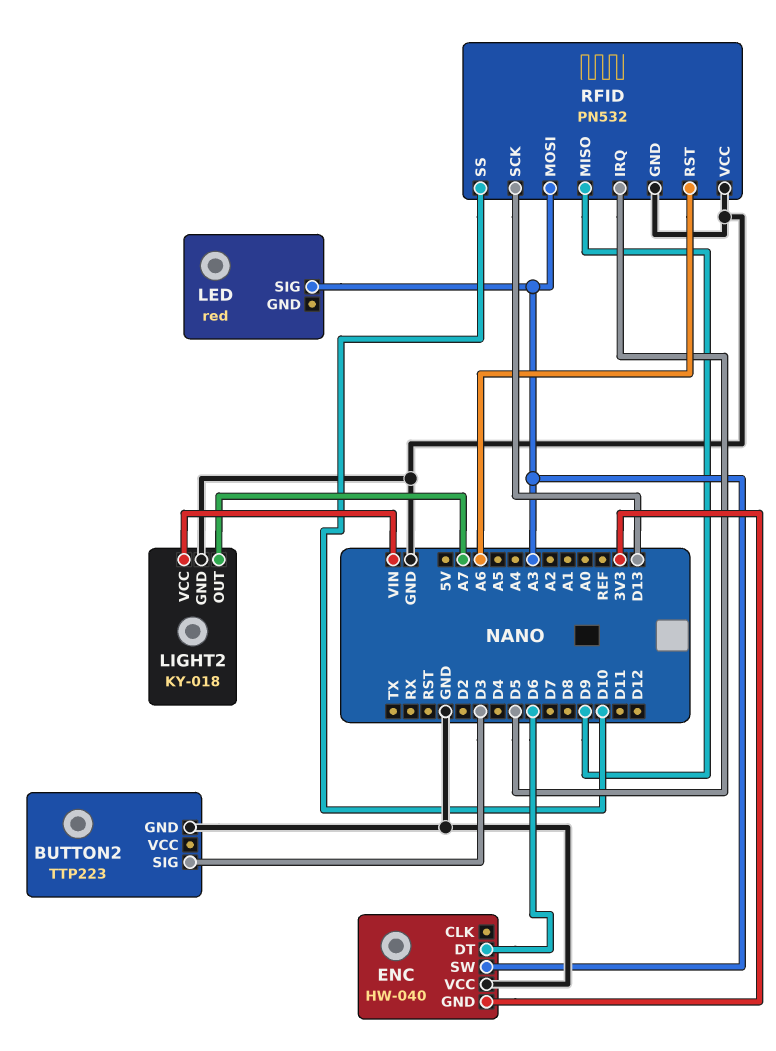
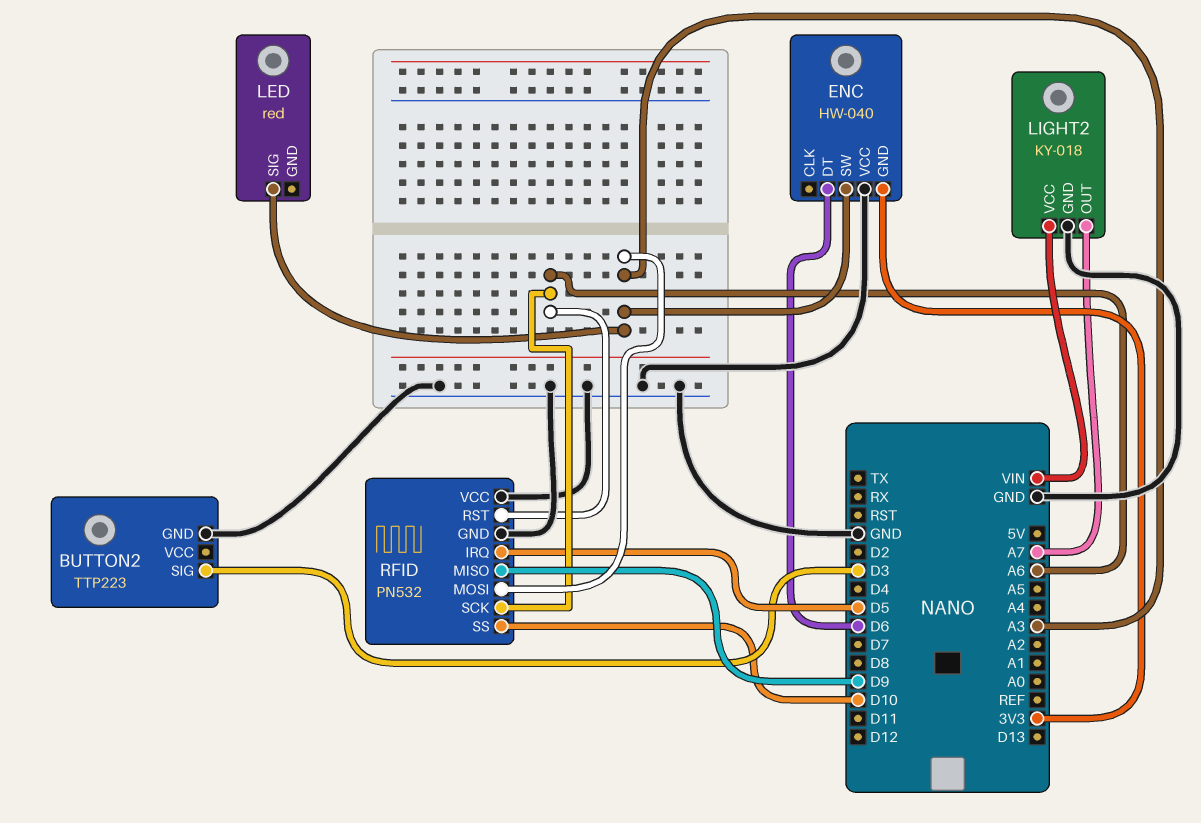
RFID pin SCK: D13 -> A6

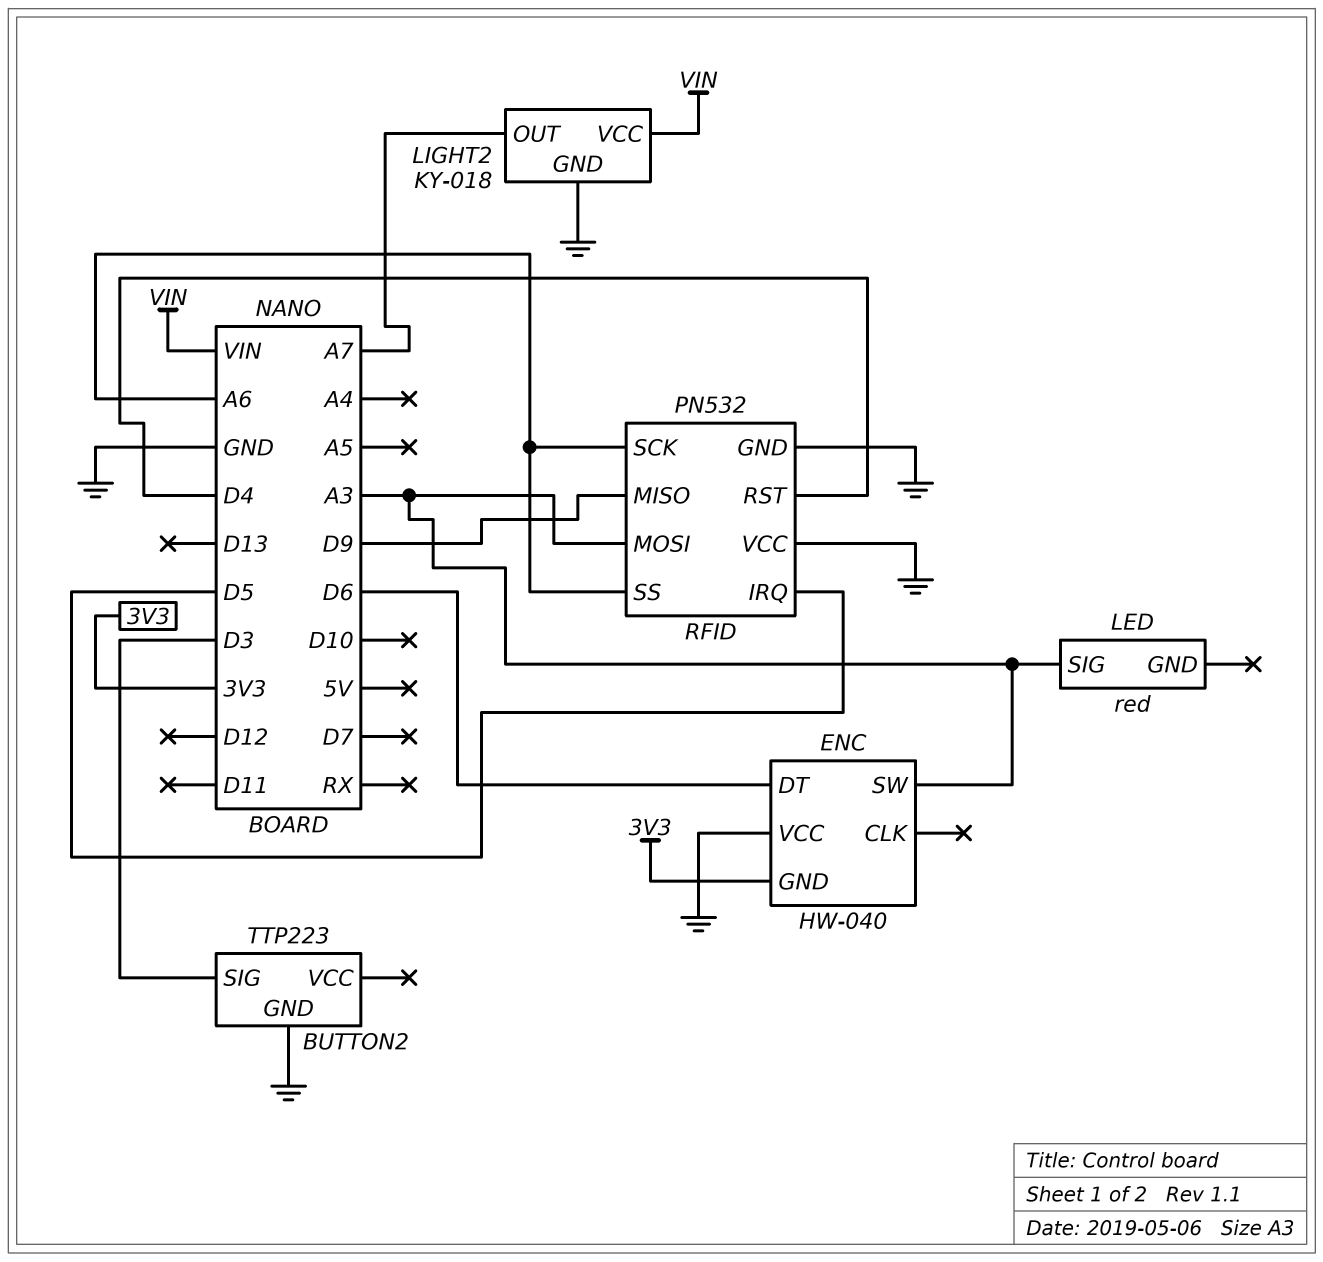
RFID pin RST: A6 -> D4
RFID pin SS: D10 -> A6

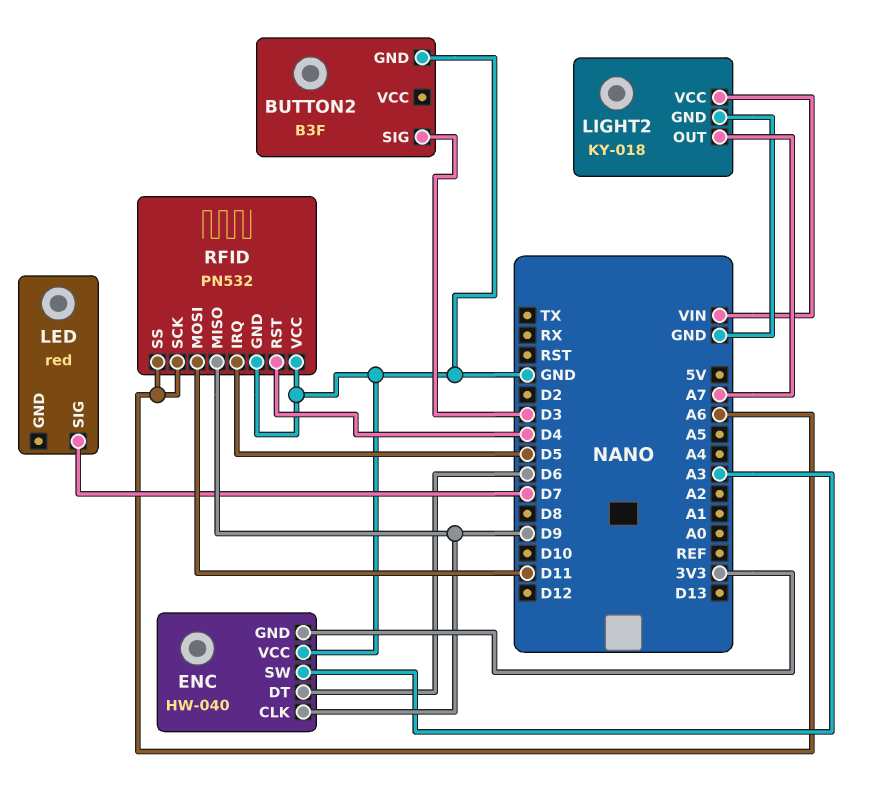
BUTTON2: TTP223 -> B3F
ENC pin CLK: none -> D9
LED pin SIG: A3 -> D7
RFID pin MOSI: A3 -> D11

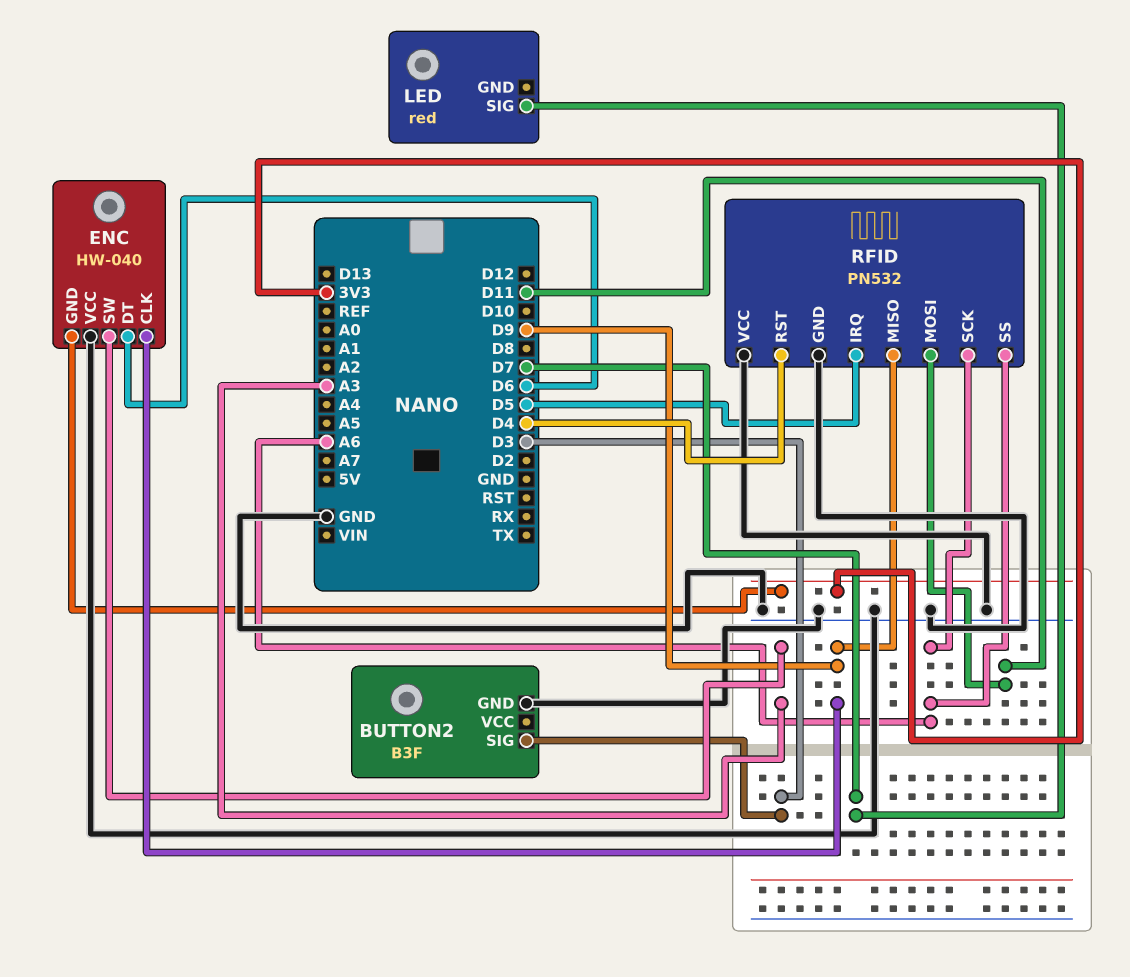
LIGHT2: KY-018 -> none
LIGHT2 pin GND: GND -> none
LIGHT2 pin OUT: A7 -> none
LIGHT2 pin VCC: VIN -> none

